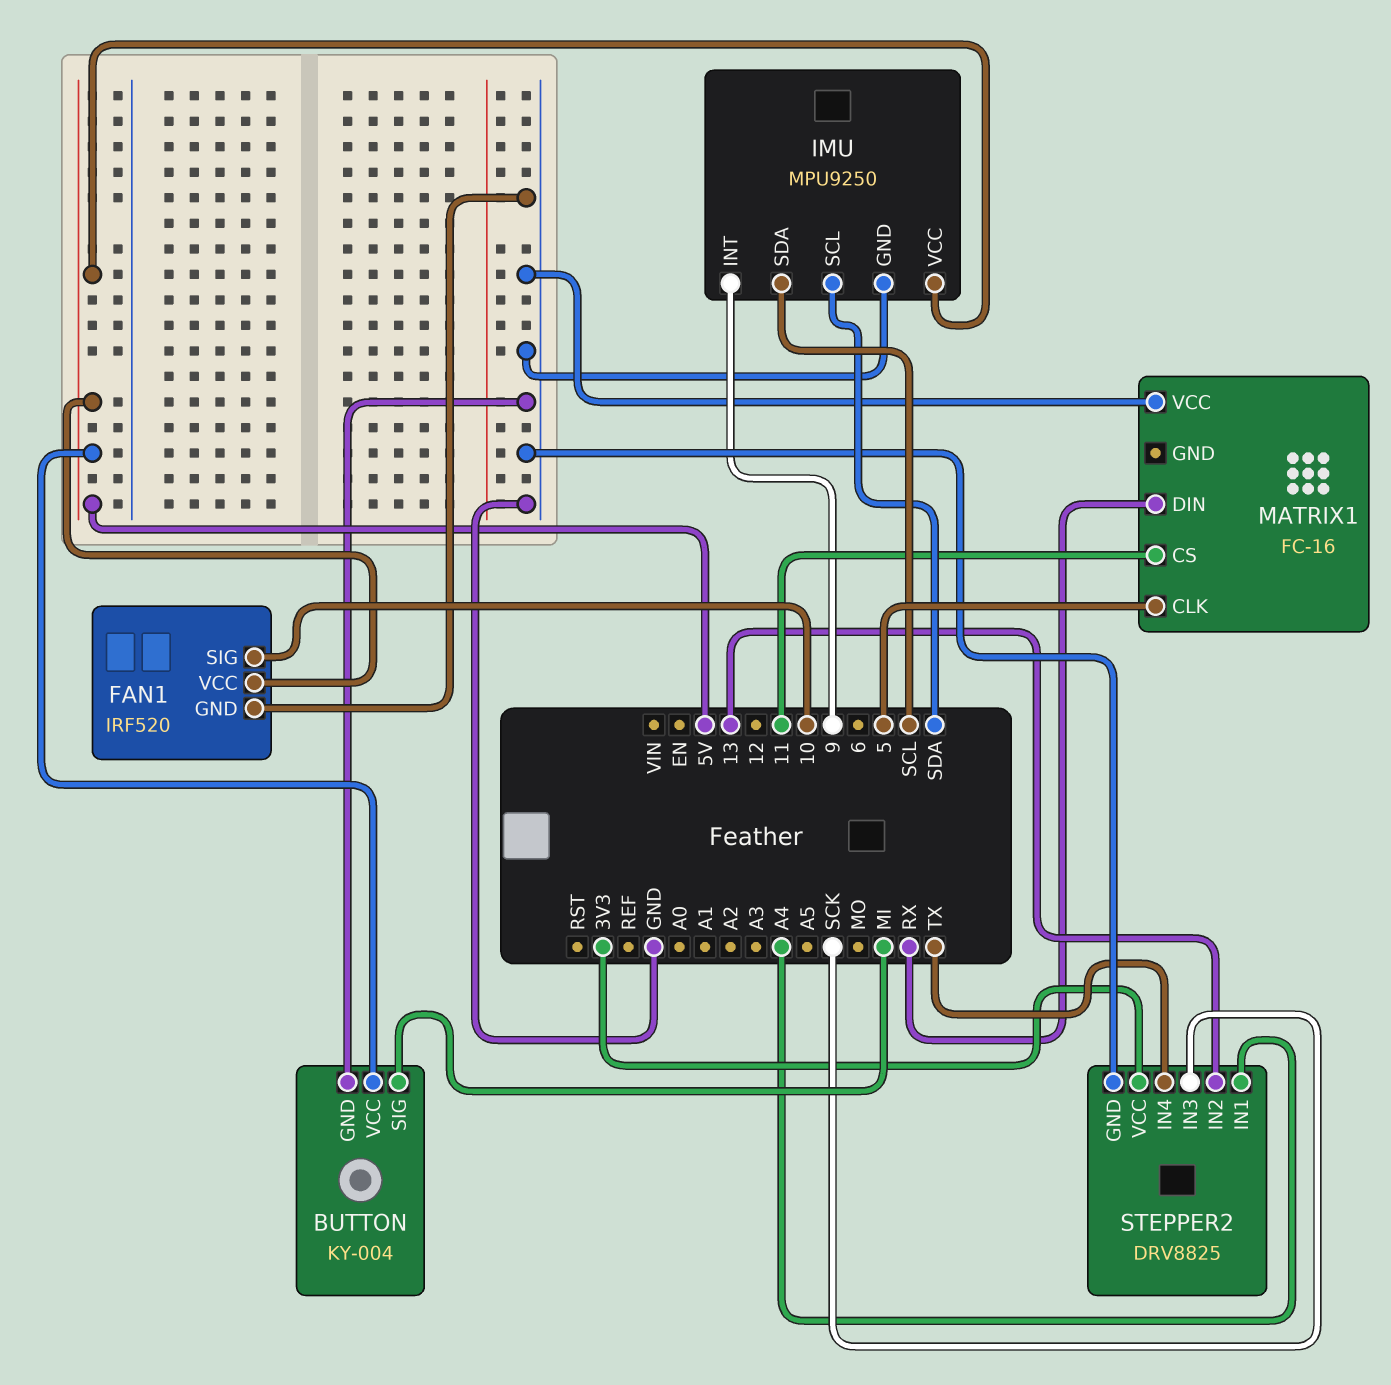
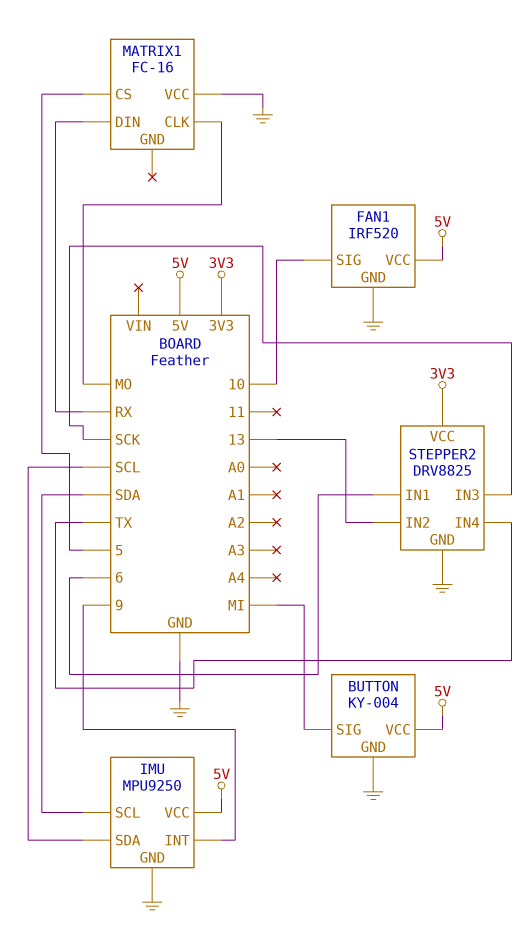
MATRIX1 pin CLK: 5 -> MO
MATRIX1 pin CS: 11 -> 5
STEPPER2 pin IN1: A4 -> 6

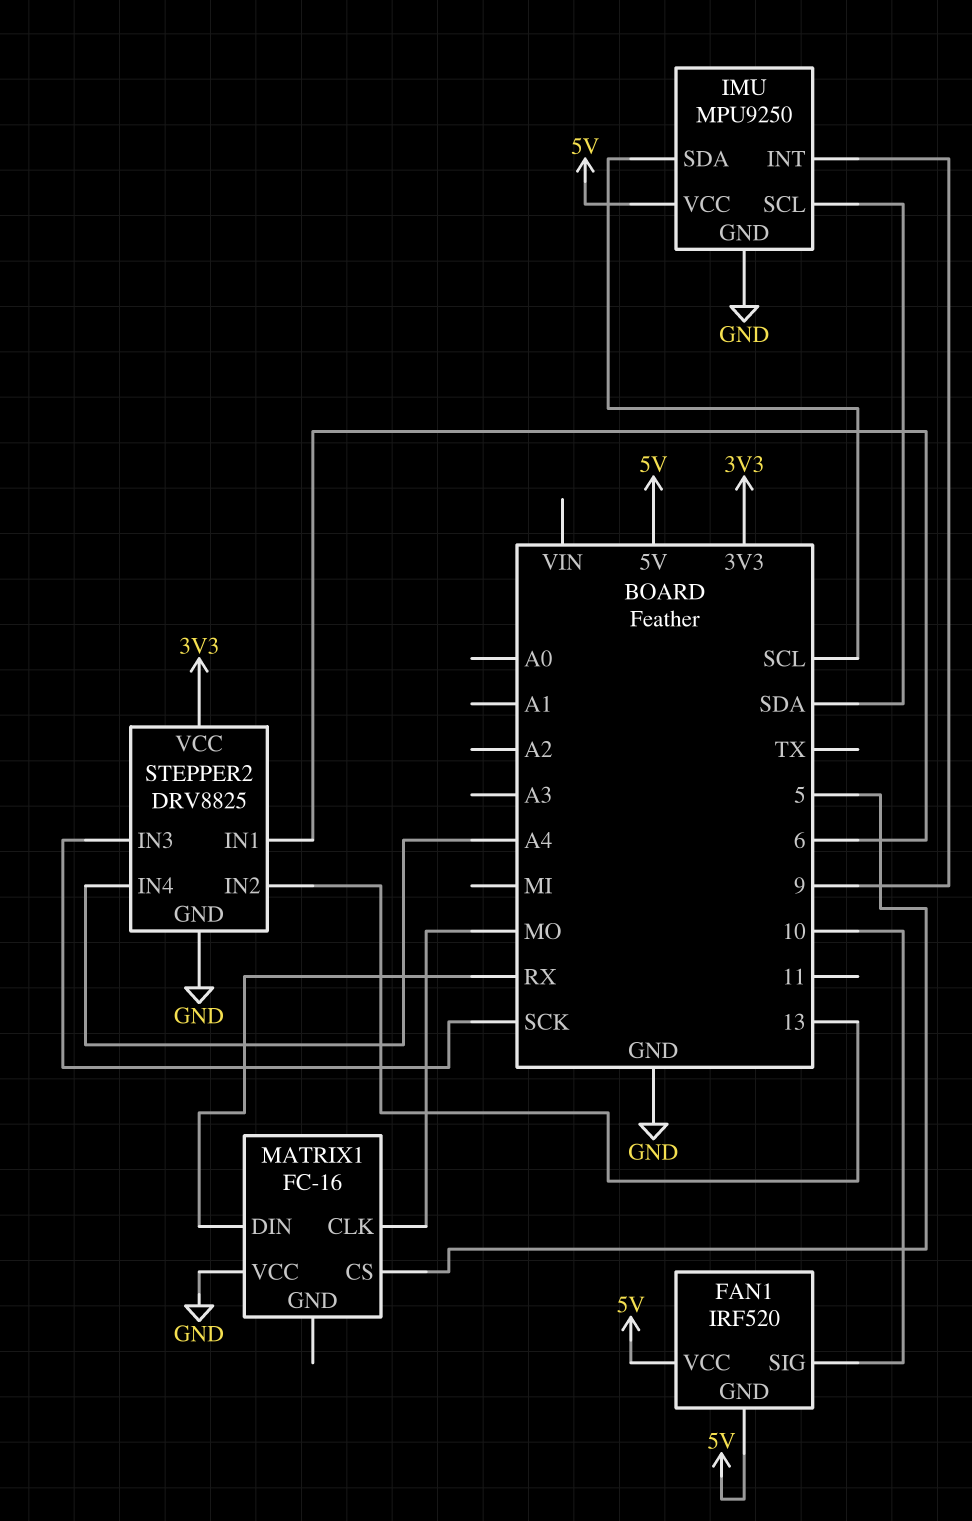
BUTTON: KY-004 -> none
BUTTON pin GND: GND -> none
BUTTON pin SIG: MI -> none
BUTTON pin VCC: 5V -> none
FAN1 pin GND: GND -> 5V
STEPPER2 pin IN4: TX -> A4

